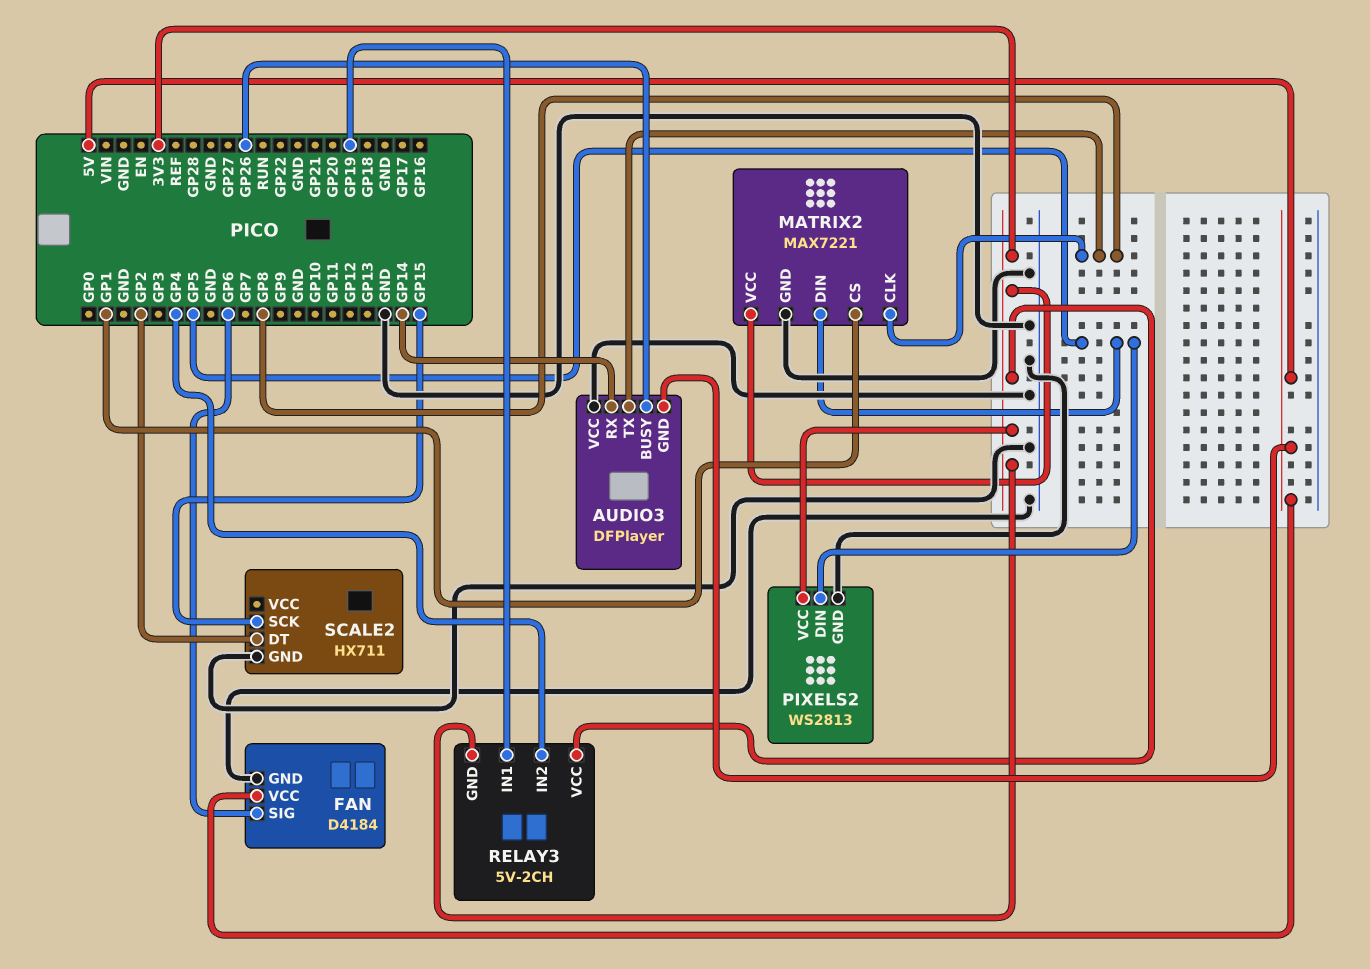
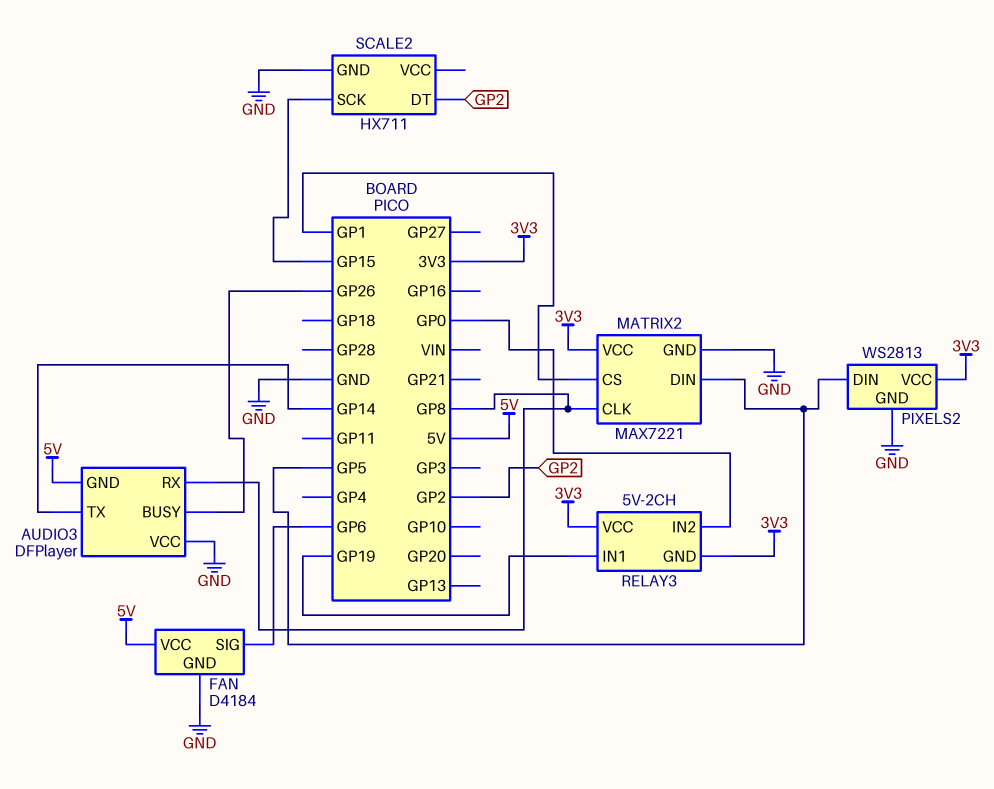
AUDIO3 pin RX: GP14 -> GP8
AUDIO3 pin TX: GP8 -> GP14
RELAY3 pin IN2: GP4 -> GP0

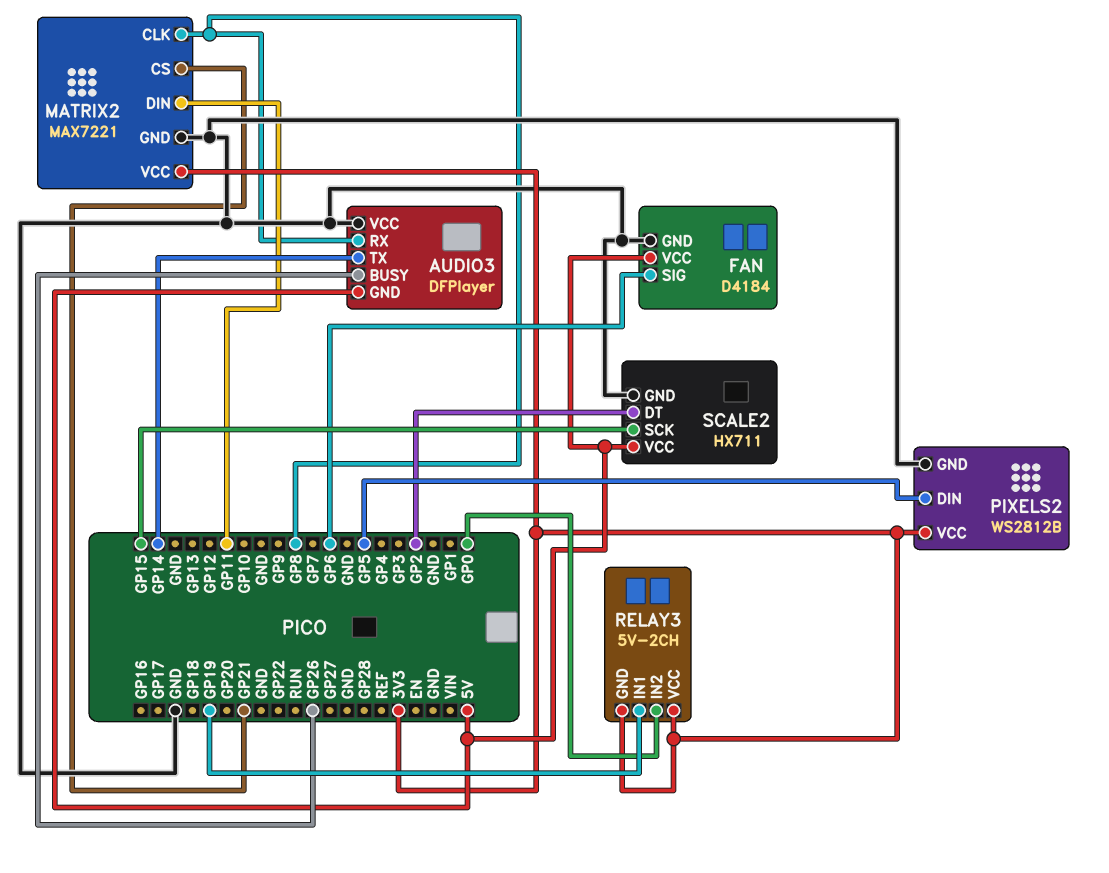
MATRIX2 pin CS: GP1 -> GP21
MATRIX2 pin DIN: GP5 -> GP11
PIXELS2: WS2813 -> WS2812B
SCALE2 pin VCC: none -> 5V

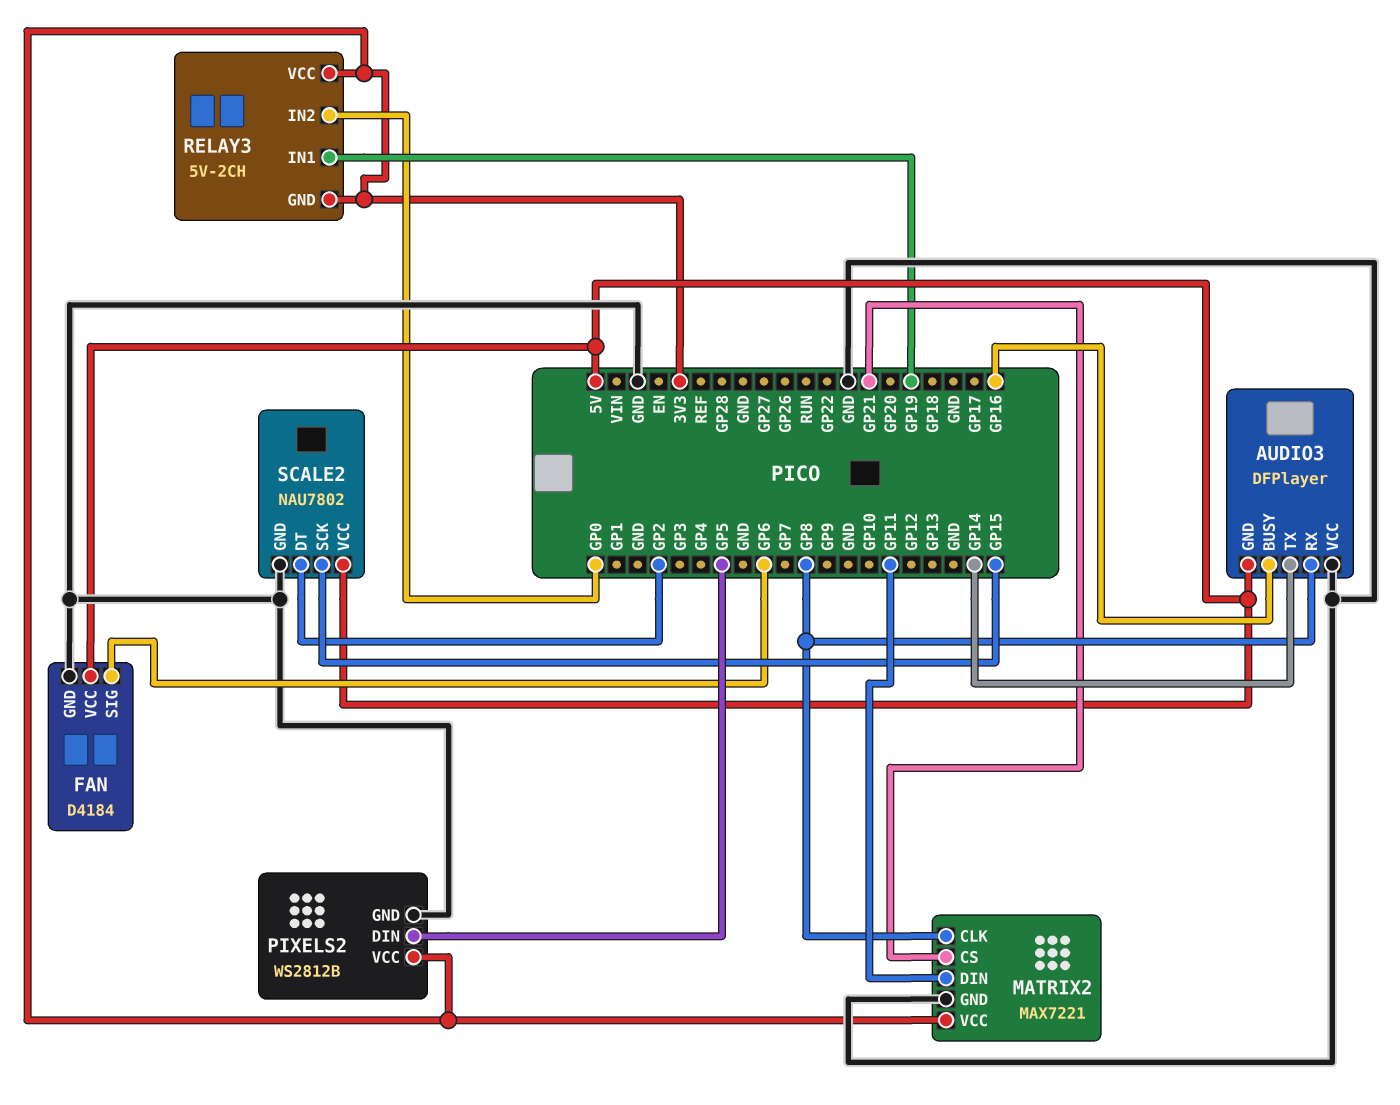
AUDIO3 pin BUSY: GP26 -> GP16
SCALE2: HX711 -> NAU7802

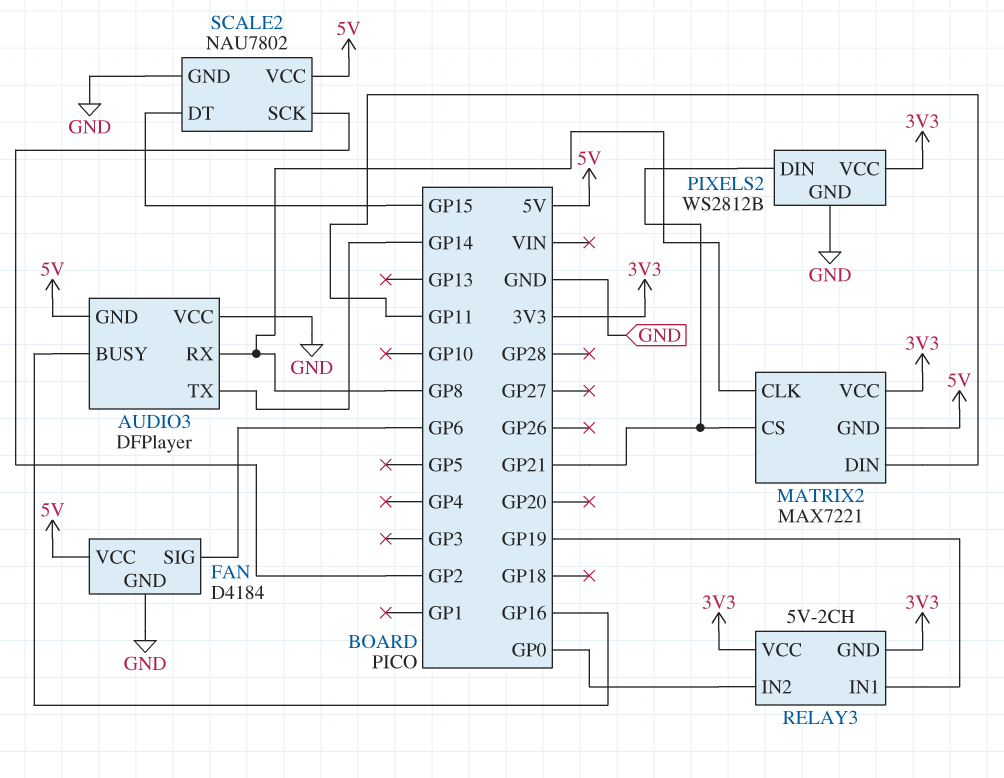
MATRIX2 pin GND: GND -> 5V
PIXELS2 pin DIN: GP5 -> GP21
SCALE2 pin DT: GP2 -> GP15
SCALE2 pin SCK: GP15 -> GP2

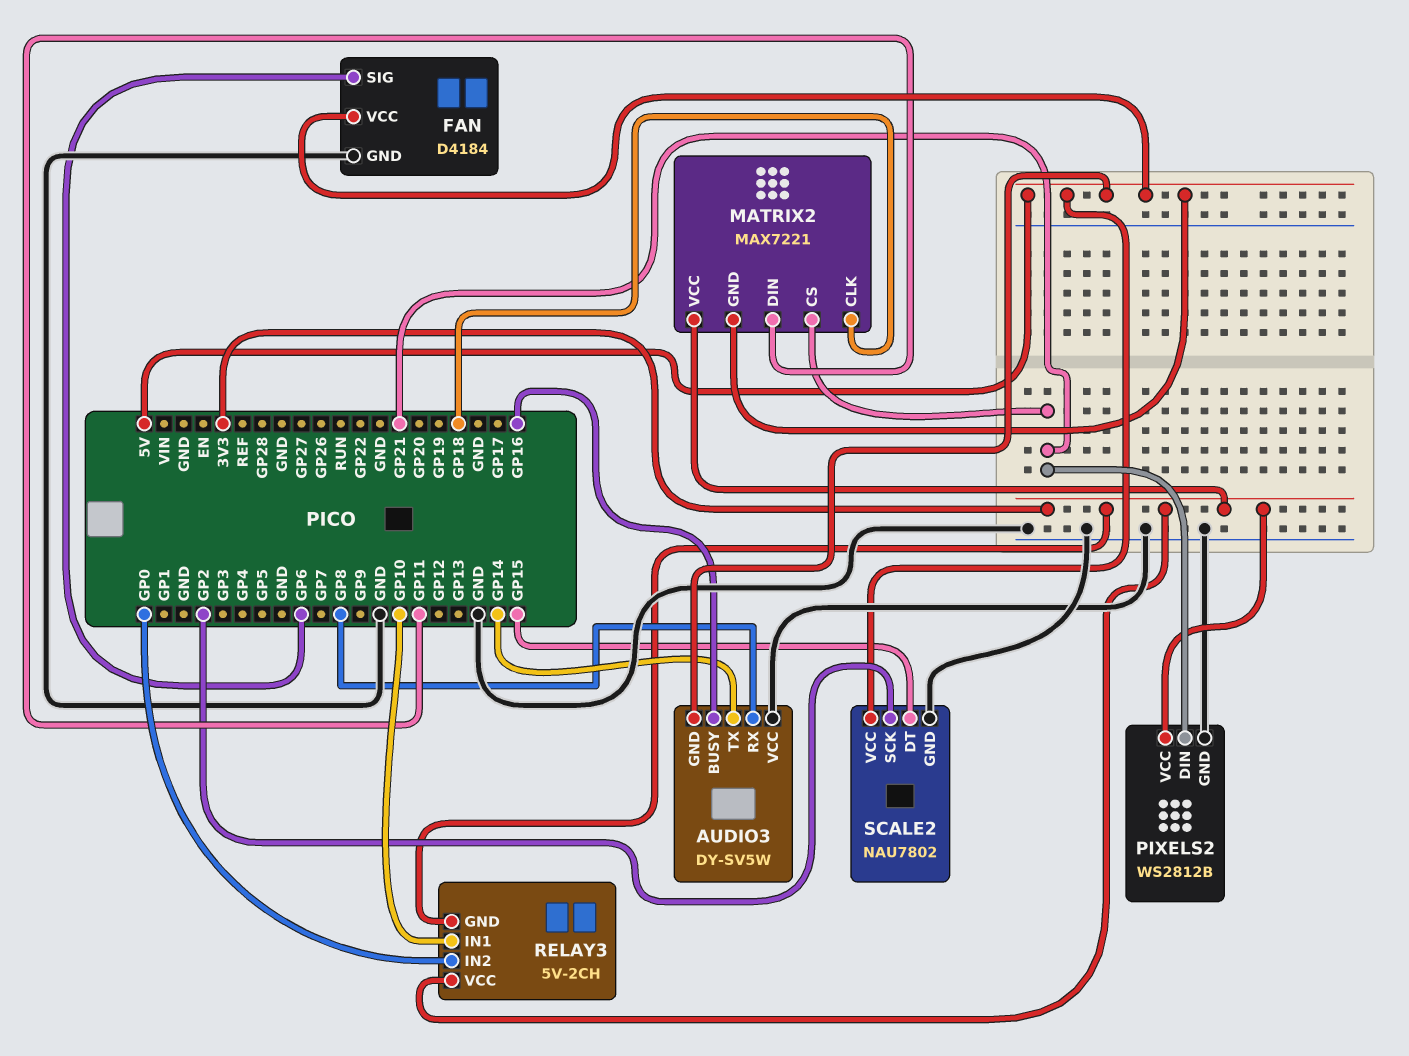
AUDIO3: DFPlayer -> DY-SV5W
MATRIX2 pin CLK: GP8 -> GP18
RELAY3 pin IN1: GP19 -> GP10

